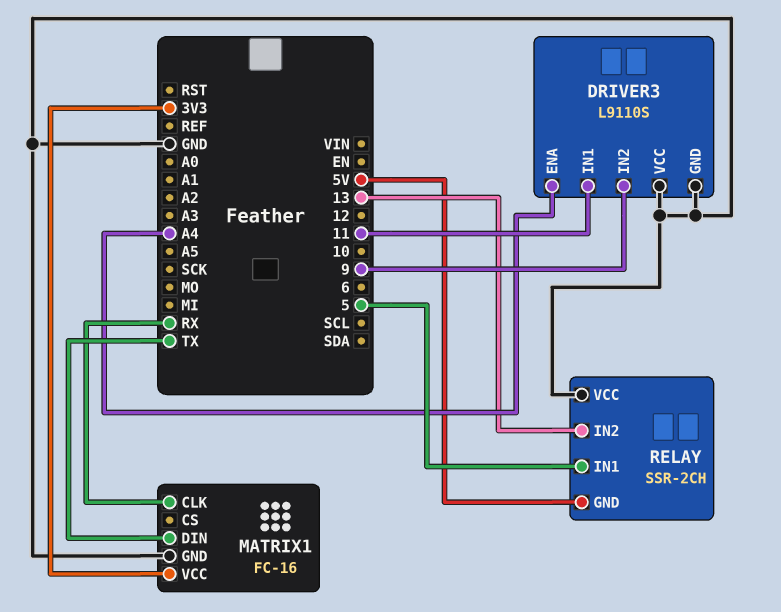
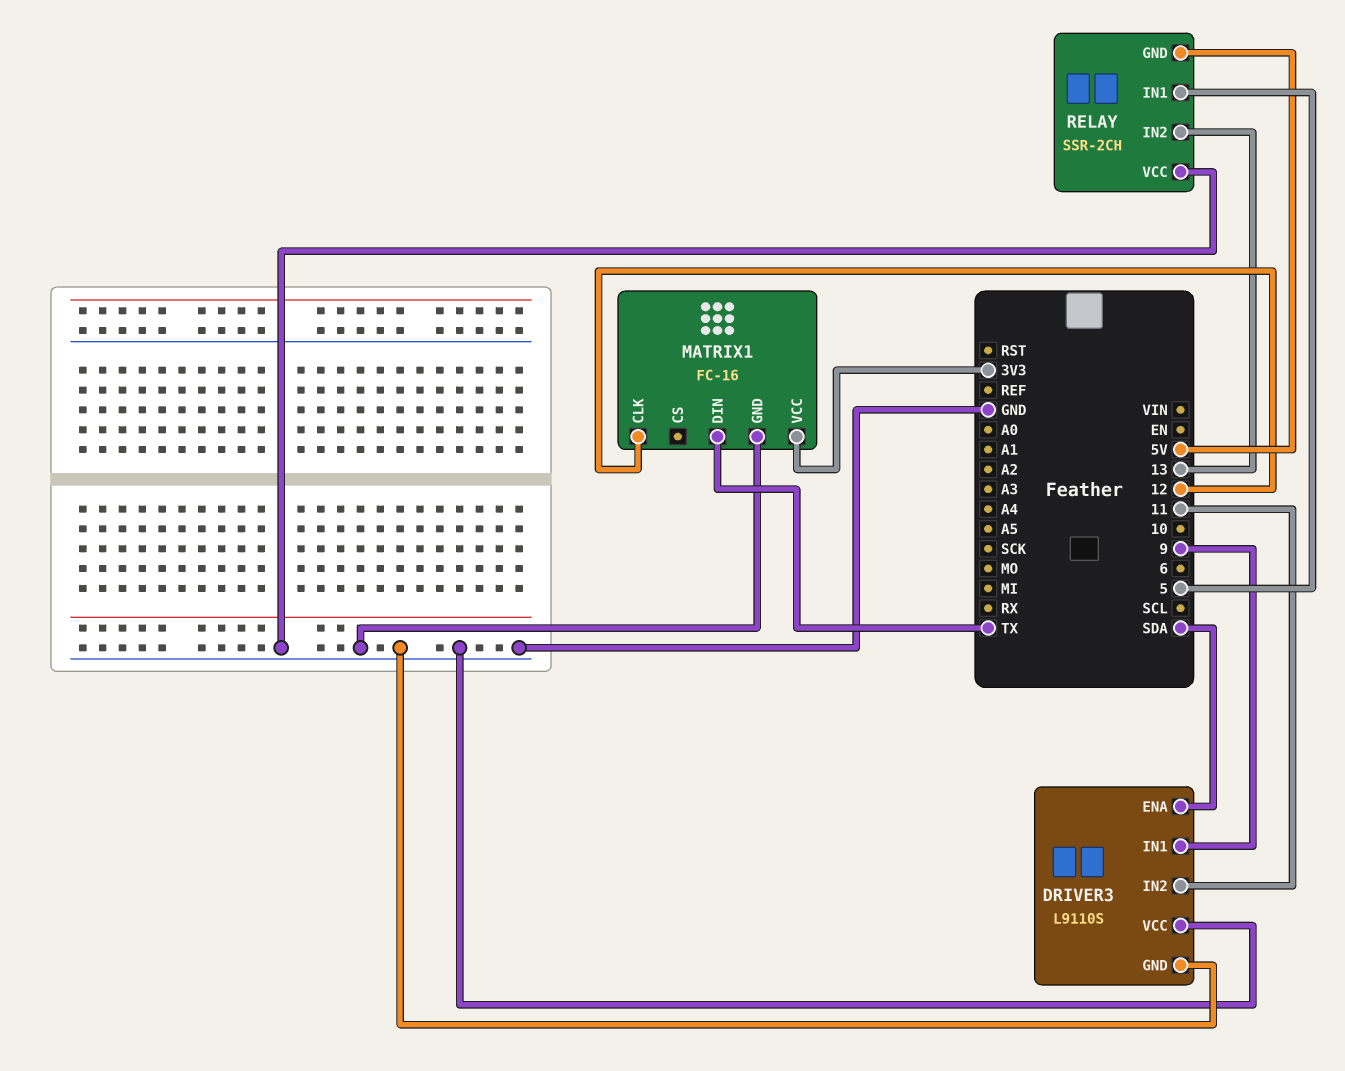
DRIVER3 pin ENA: A4 -> SDA
DRIVER3 pin IN1: 11 -> 9
DRIVER3 pin IN2: 9 -> 11
MATRIX1 pin CLK: RX -> 12

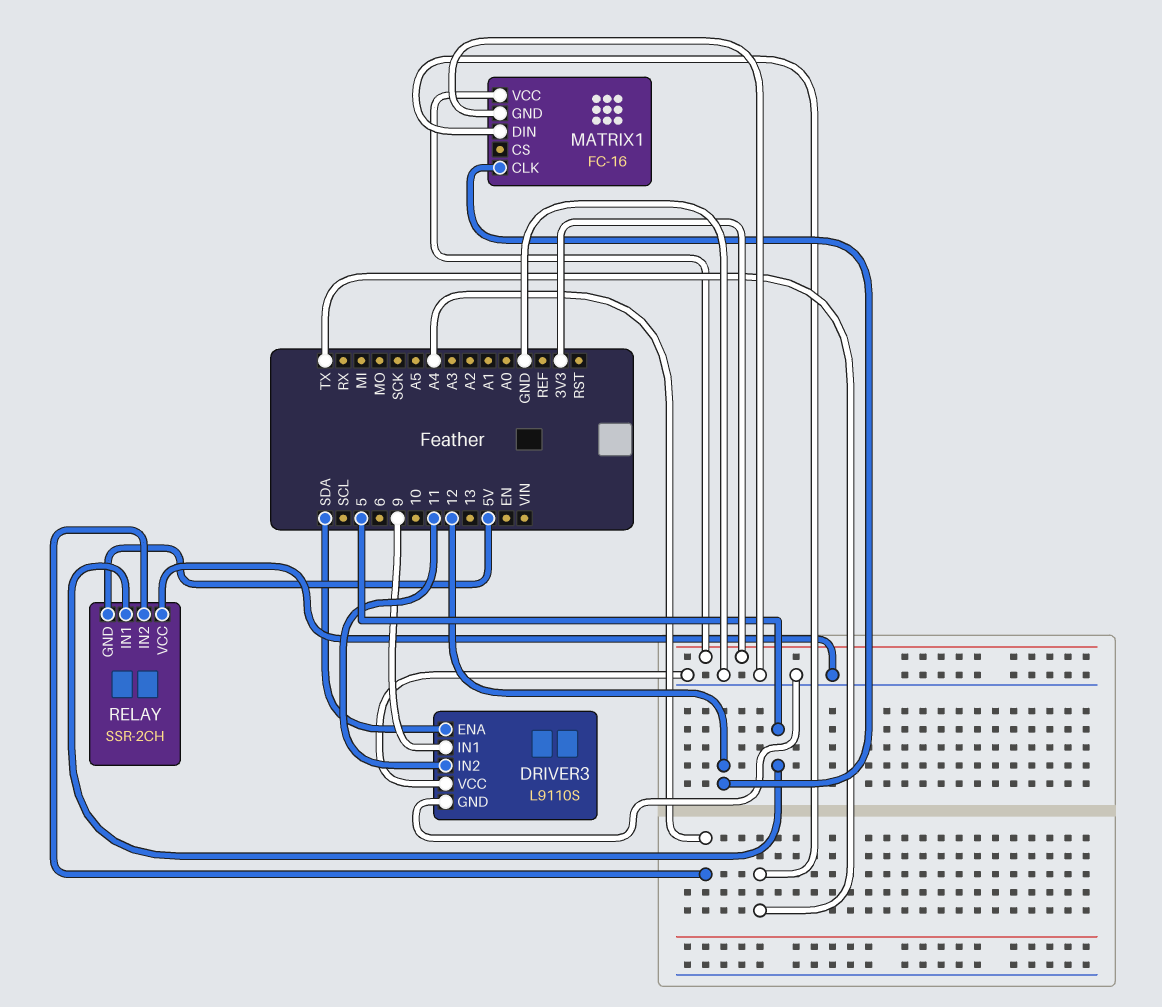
RELAY pin IN2: 13 -> A4

